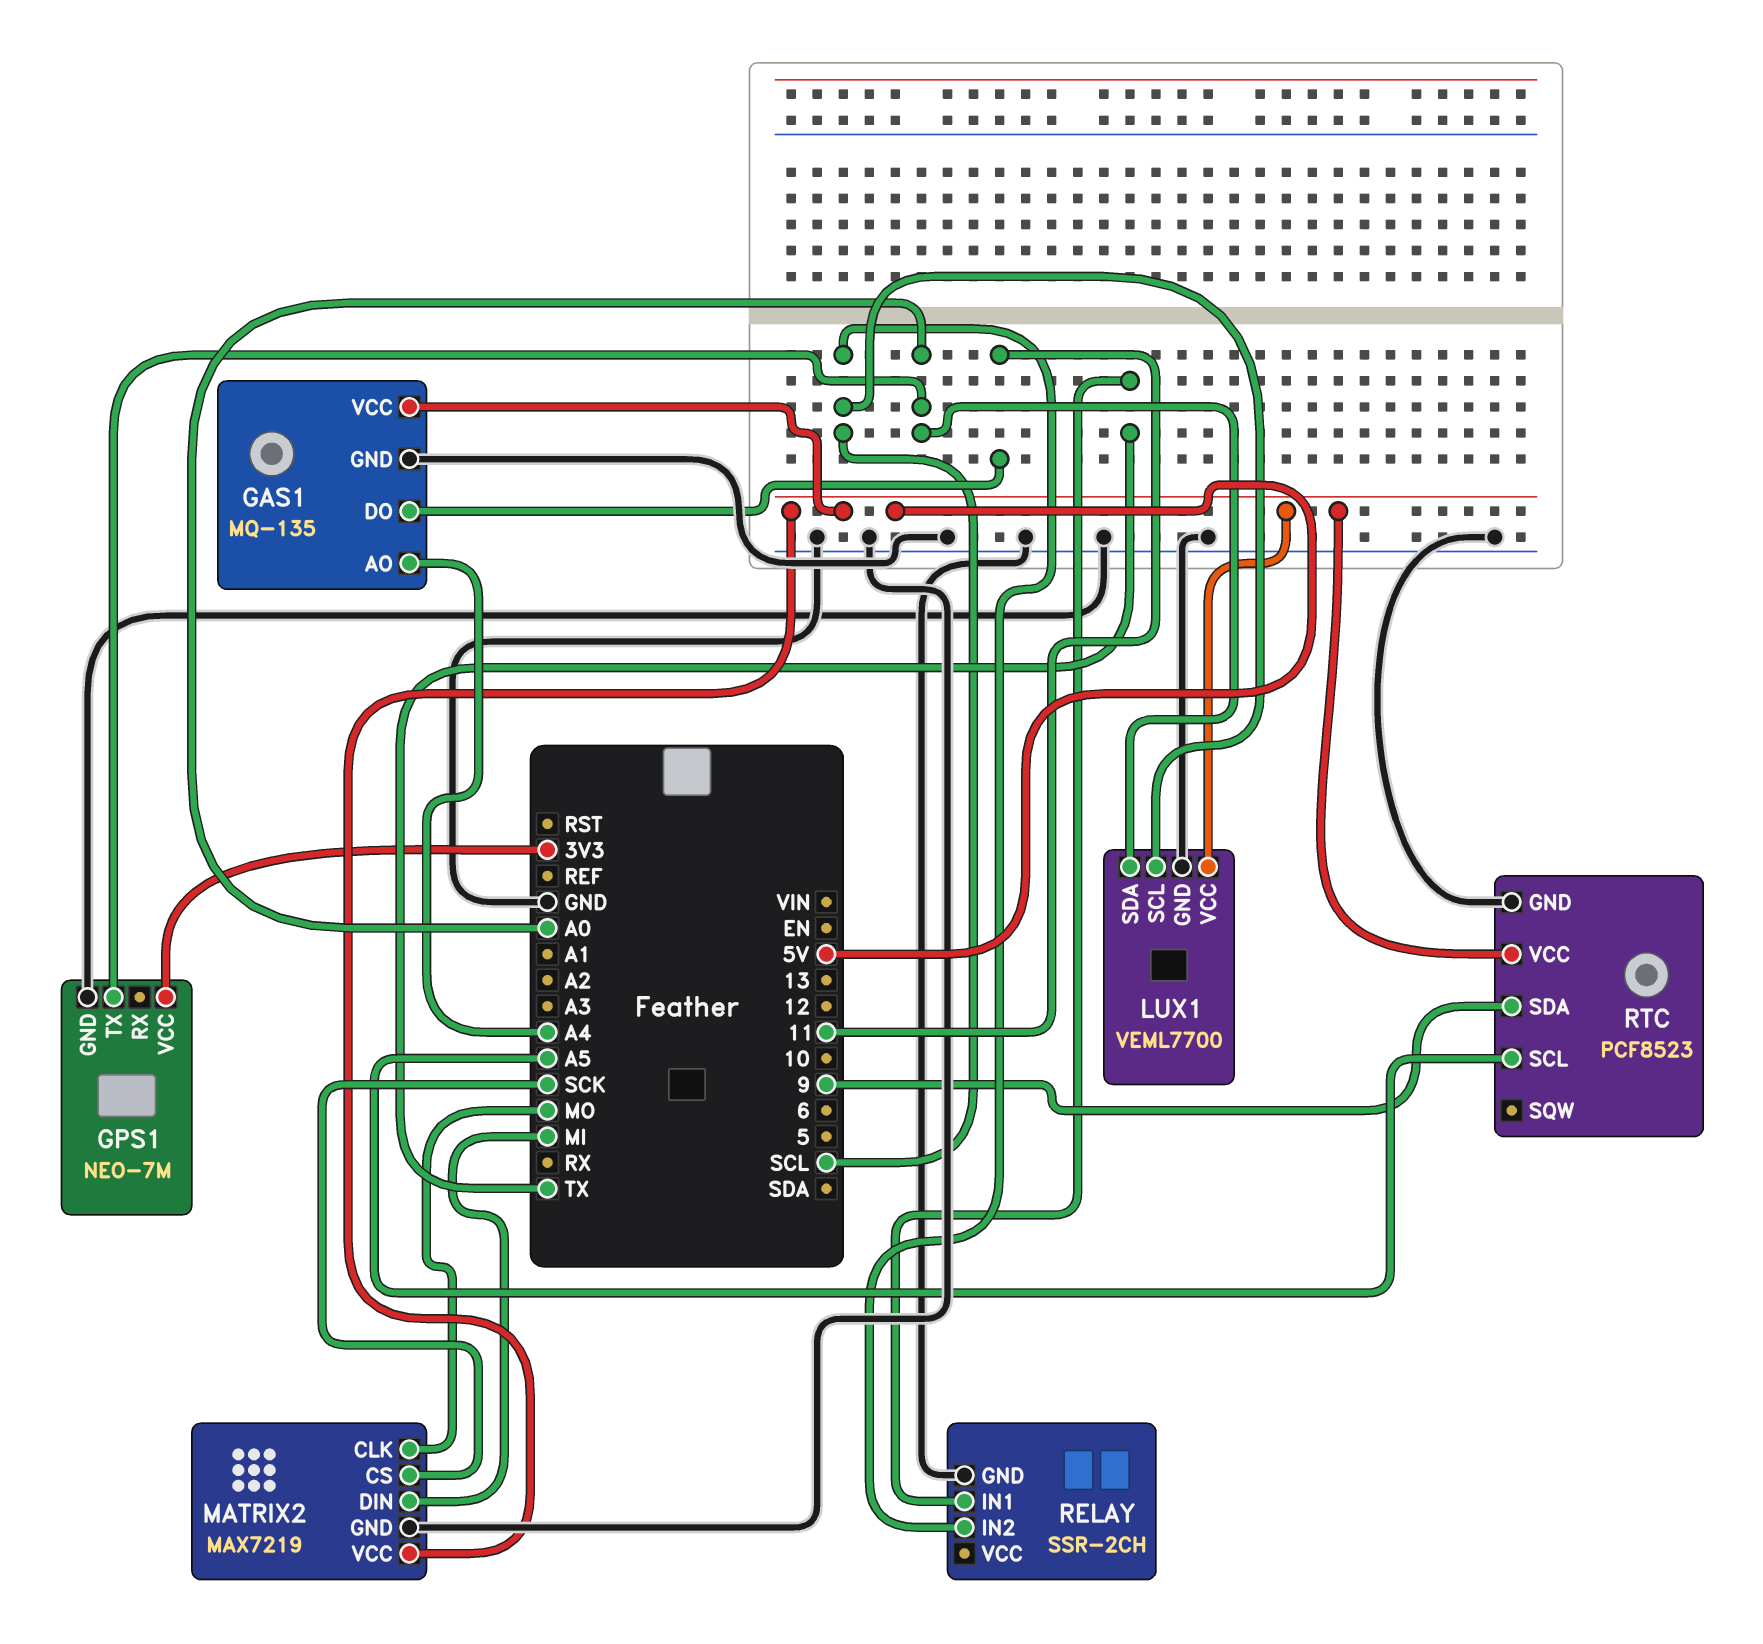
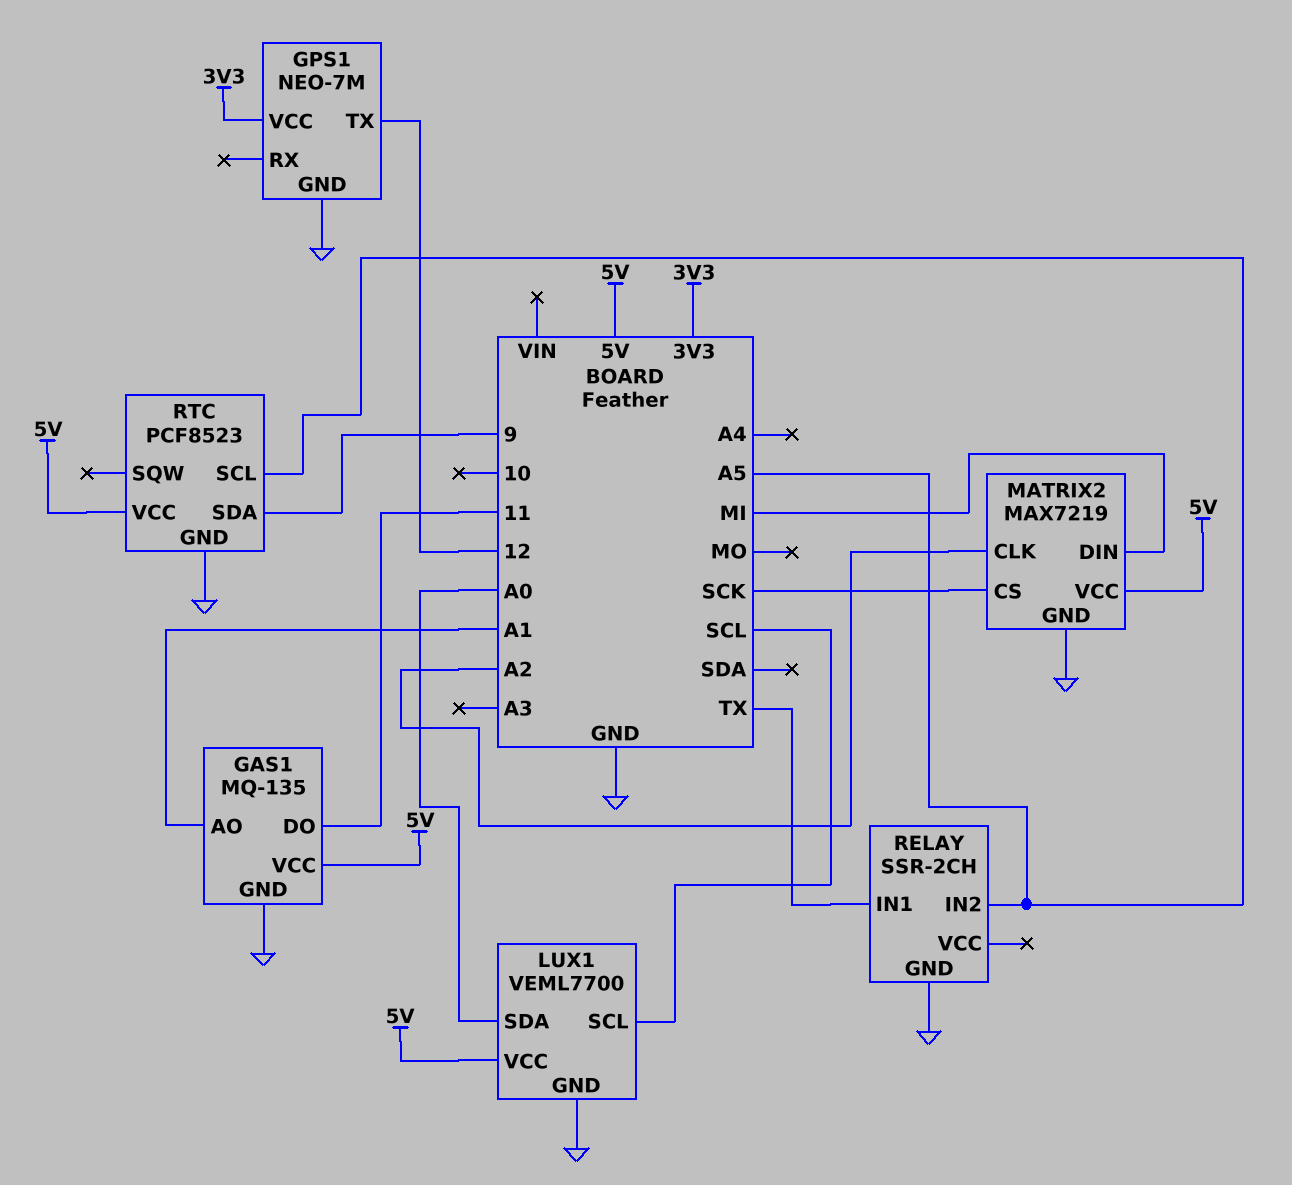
GAS1 pin AO: A4 -> A1
GPS1 pin TX: A0 -> 12
MATRIX2 pin CLK: MO -> A2
RELAY pin IN2: SCL -> A5

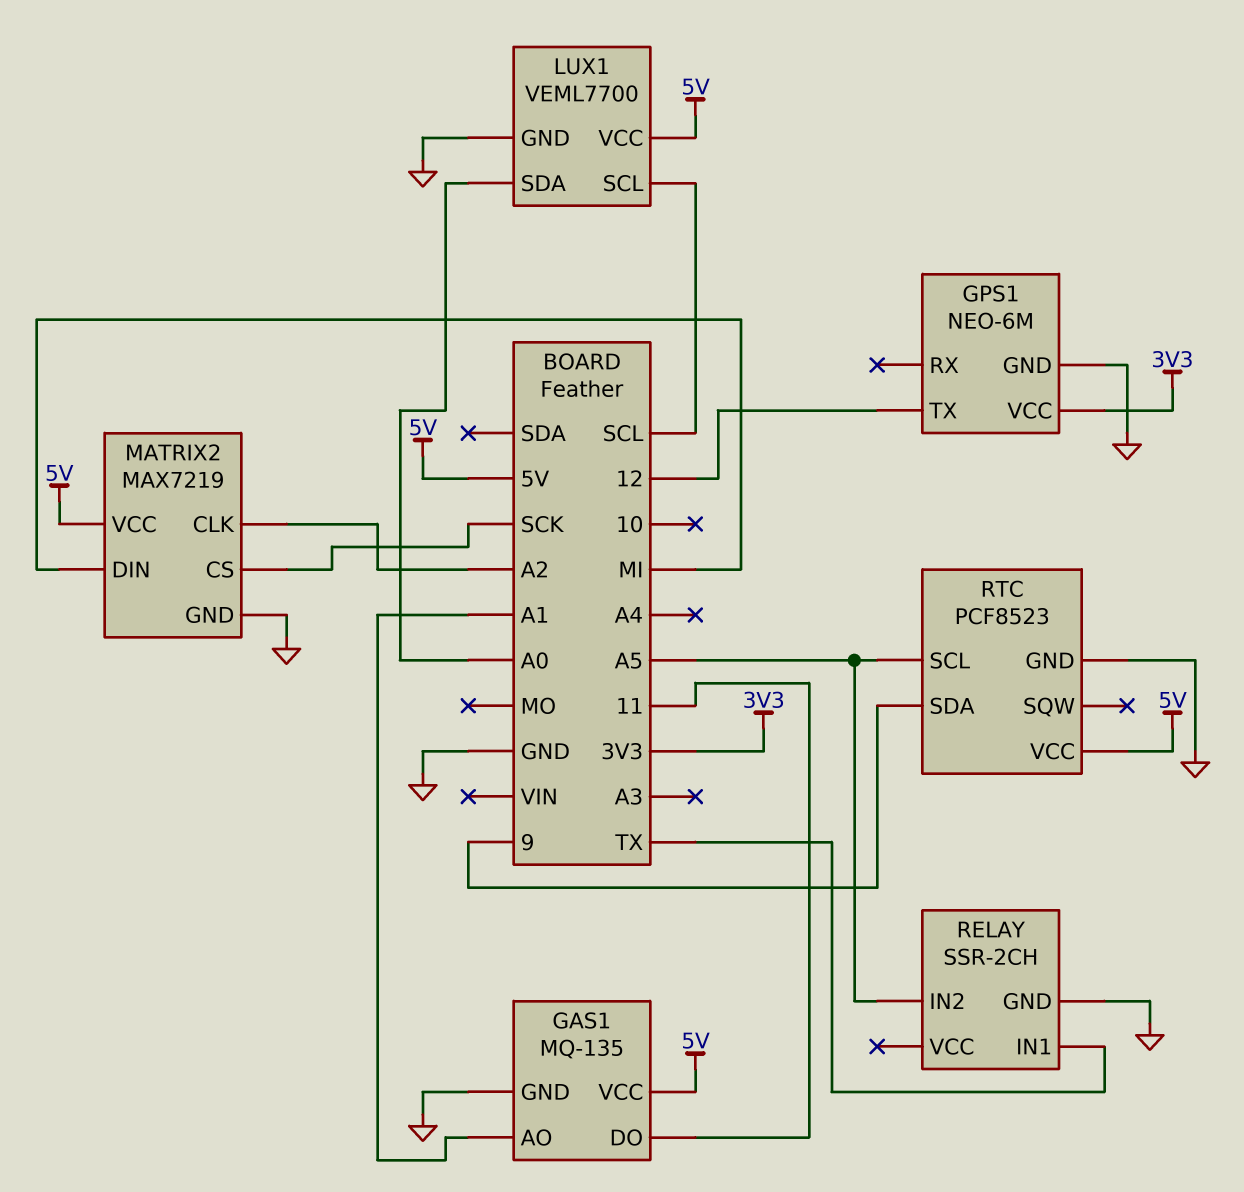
GPS1: NEO-7M -> NEO-6M

